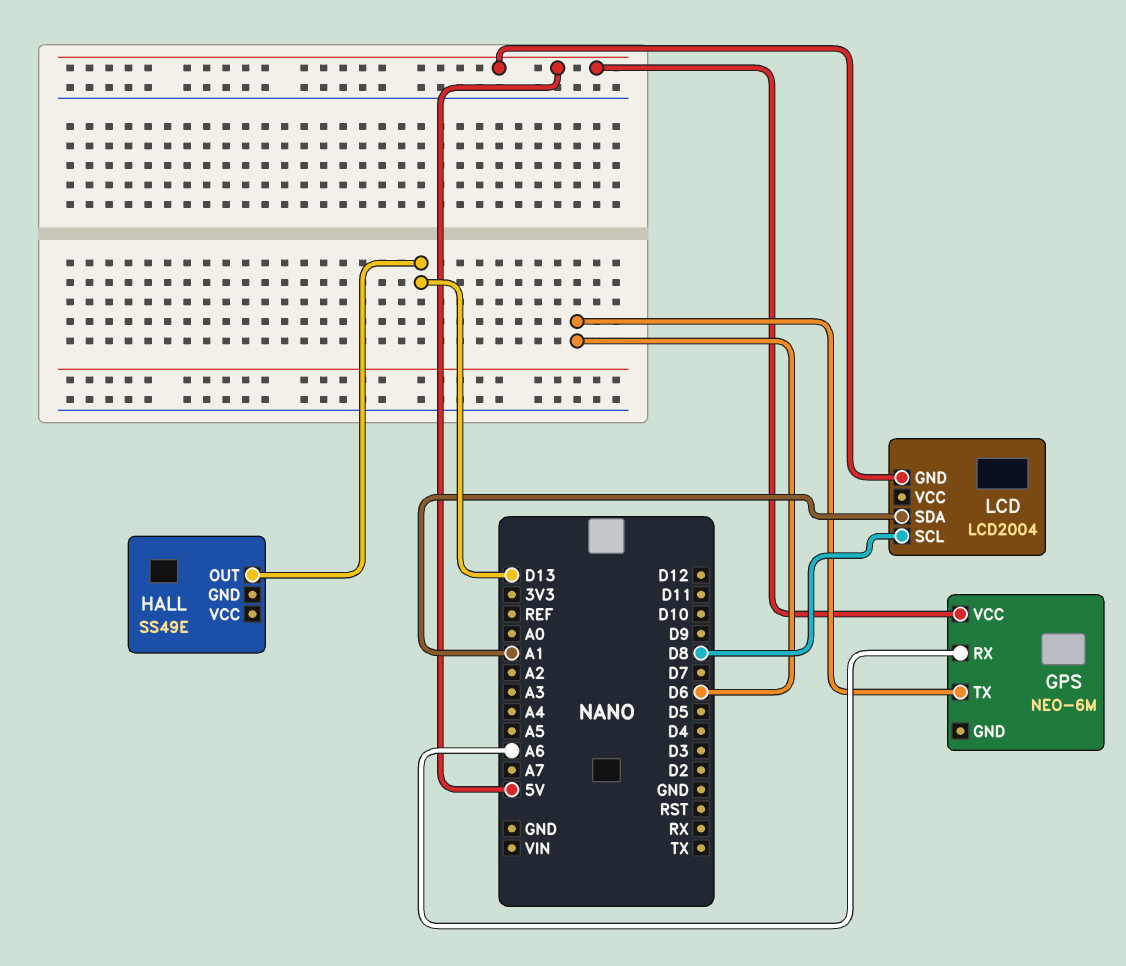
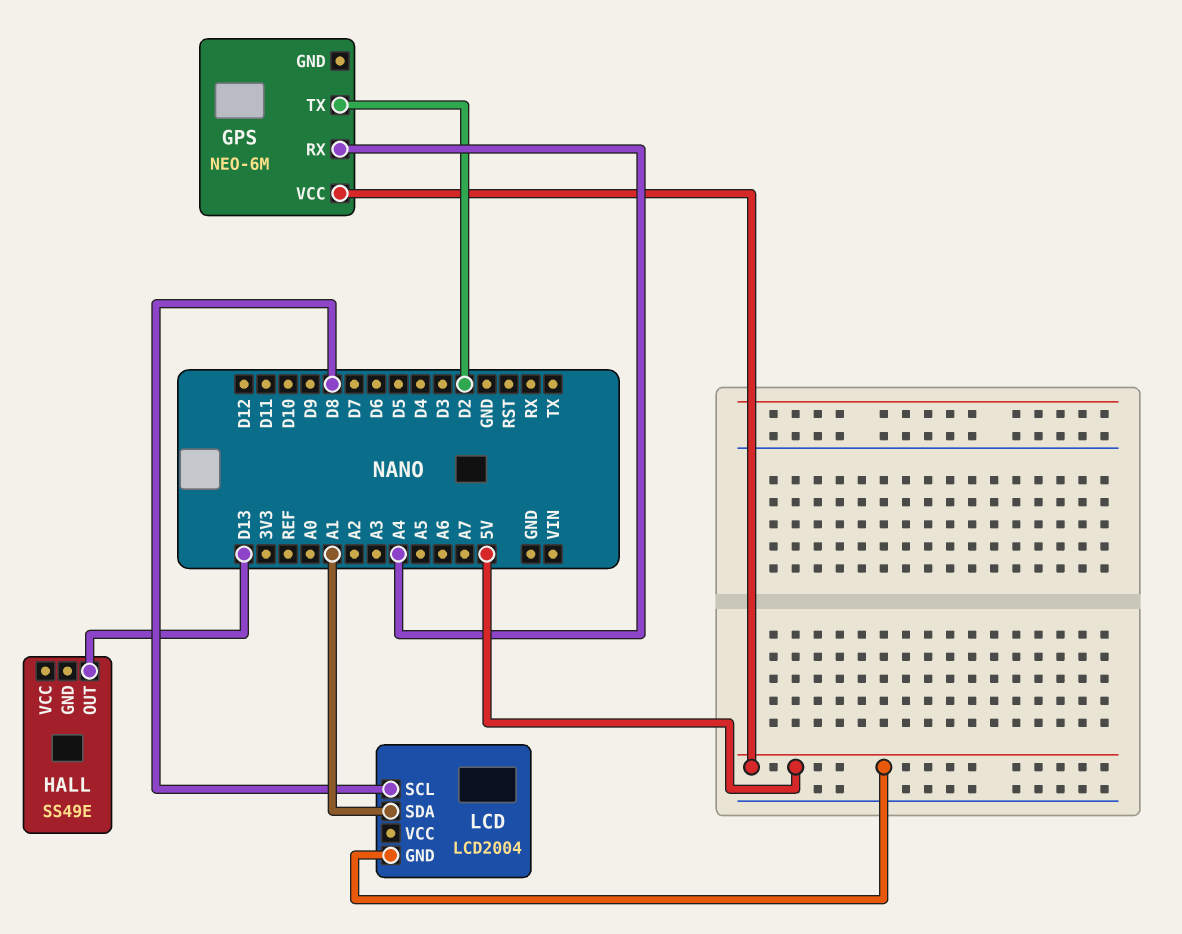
GPS pin RX: A6 -> A4
GPS pin TX: D6 -> D2

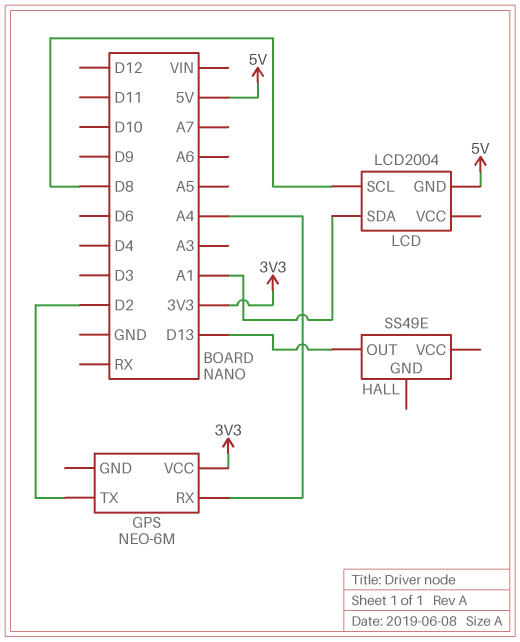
GPS pin VCC: 5V -> 3V3

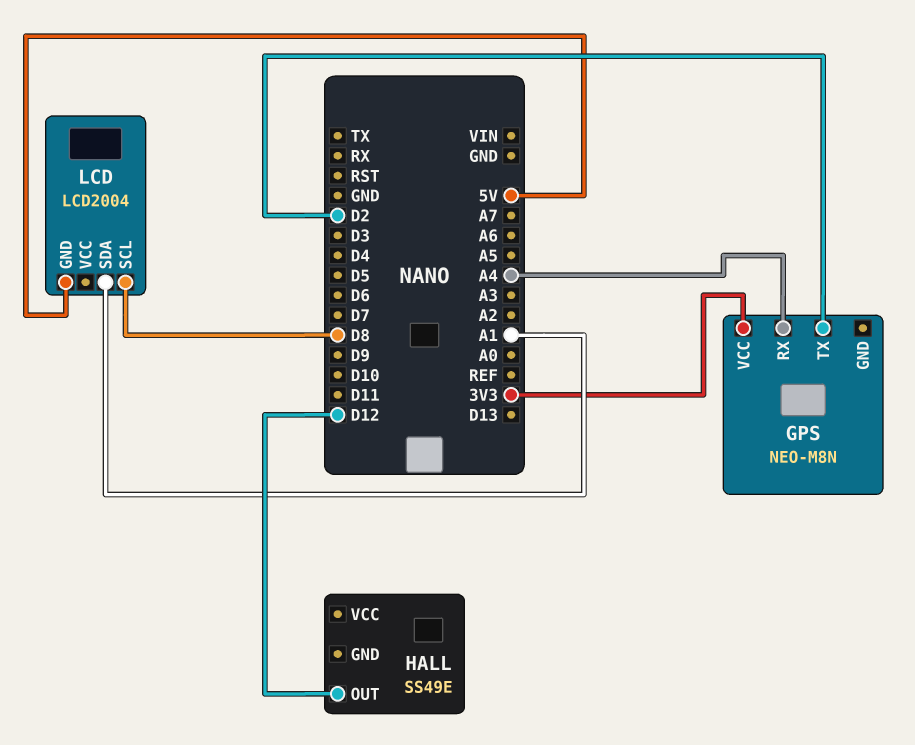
GPS: NEO-6M -> NEO-M8N
HALL pin OUT: D13 -> D12

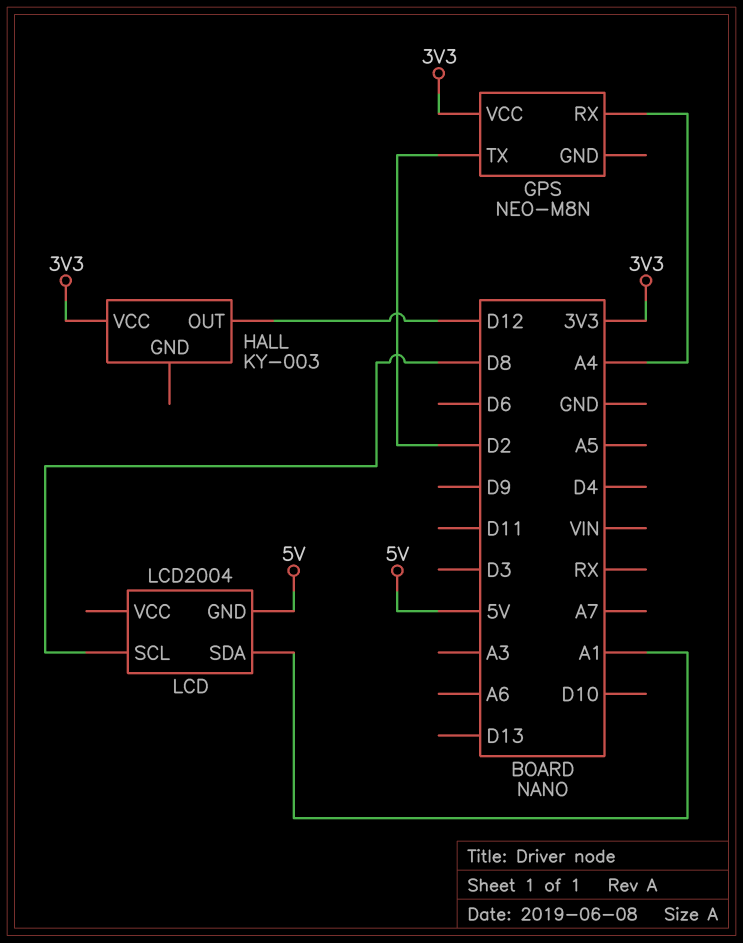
HALL: SS49E -> KY-003
HALL pin VCC: none -> 3V3

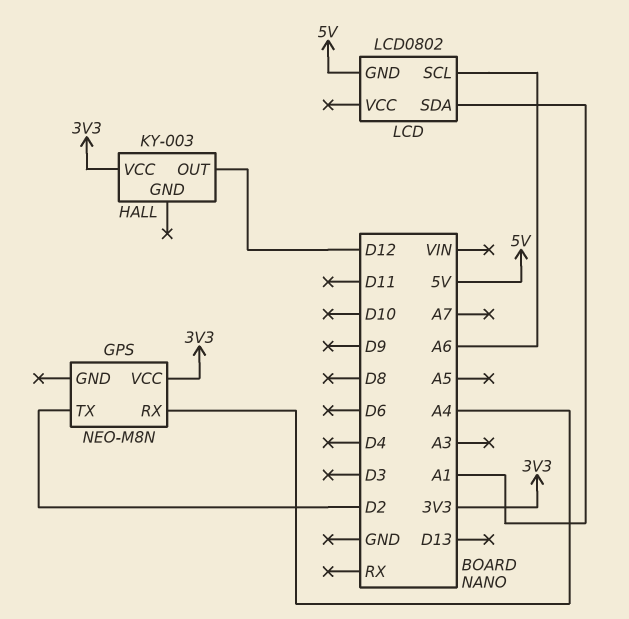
LCD: LCD2004 -> LCD0802
LCD pin SCL: D8 -> A6

